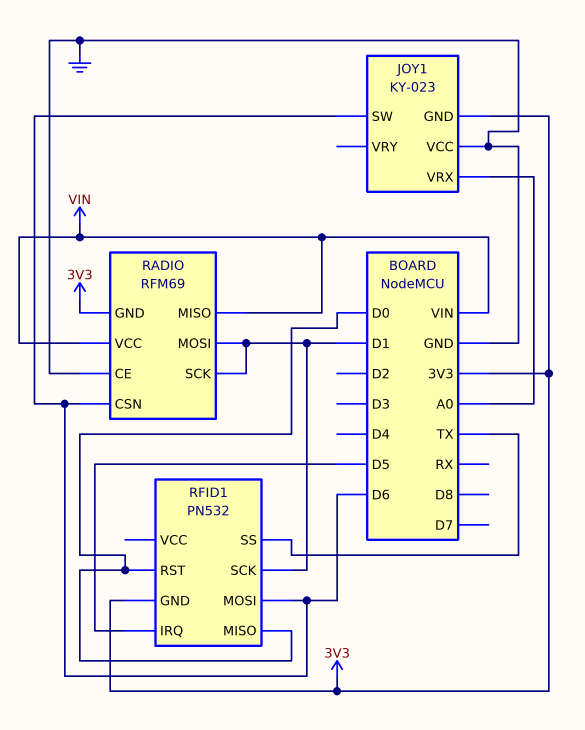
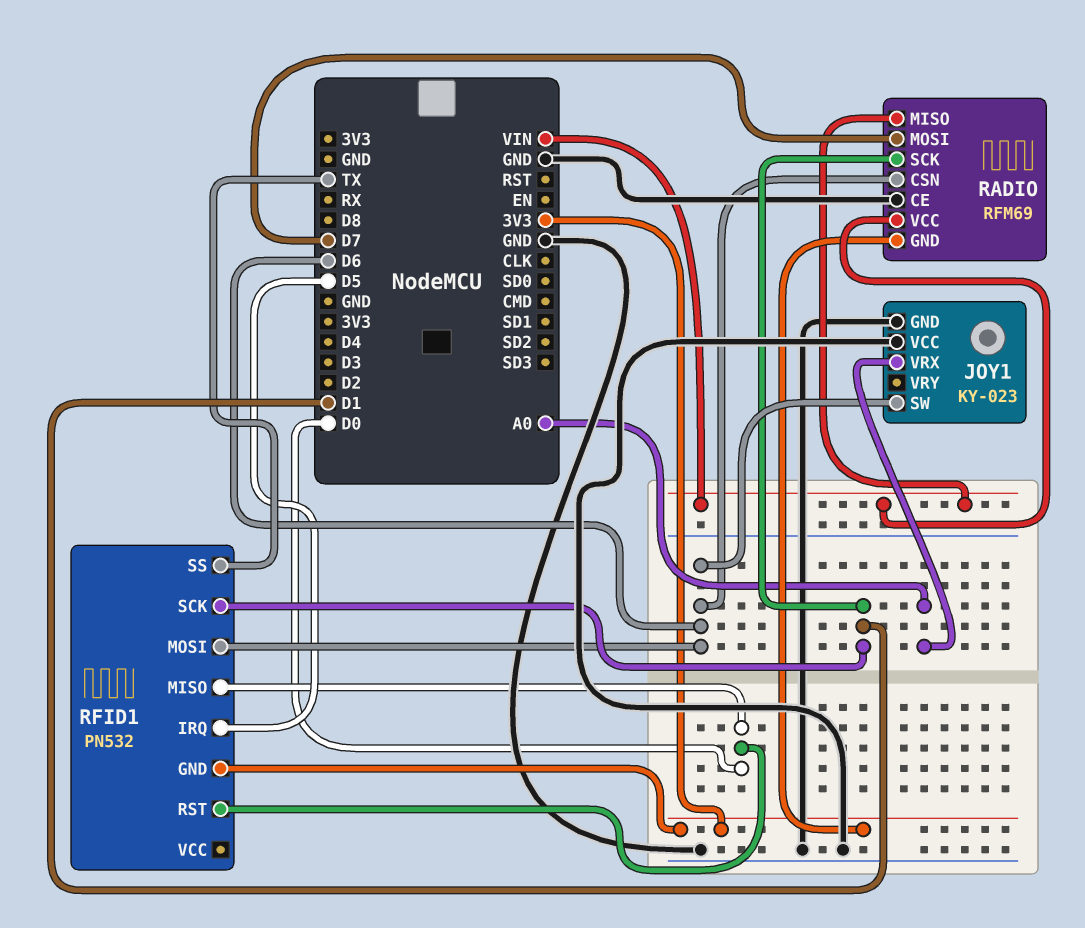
JOY1 pin GND: 3V3 -> GND
RADIO pin MOSI: D1 -> D7

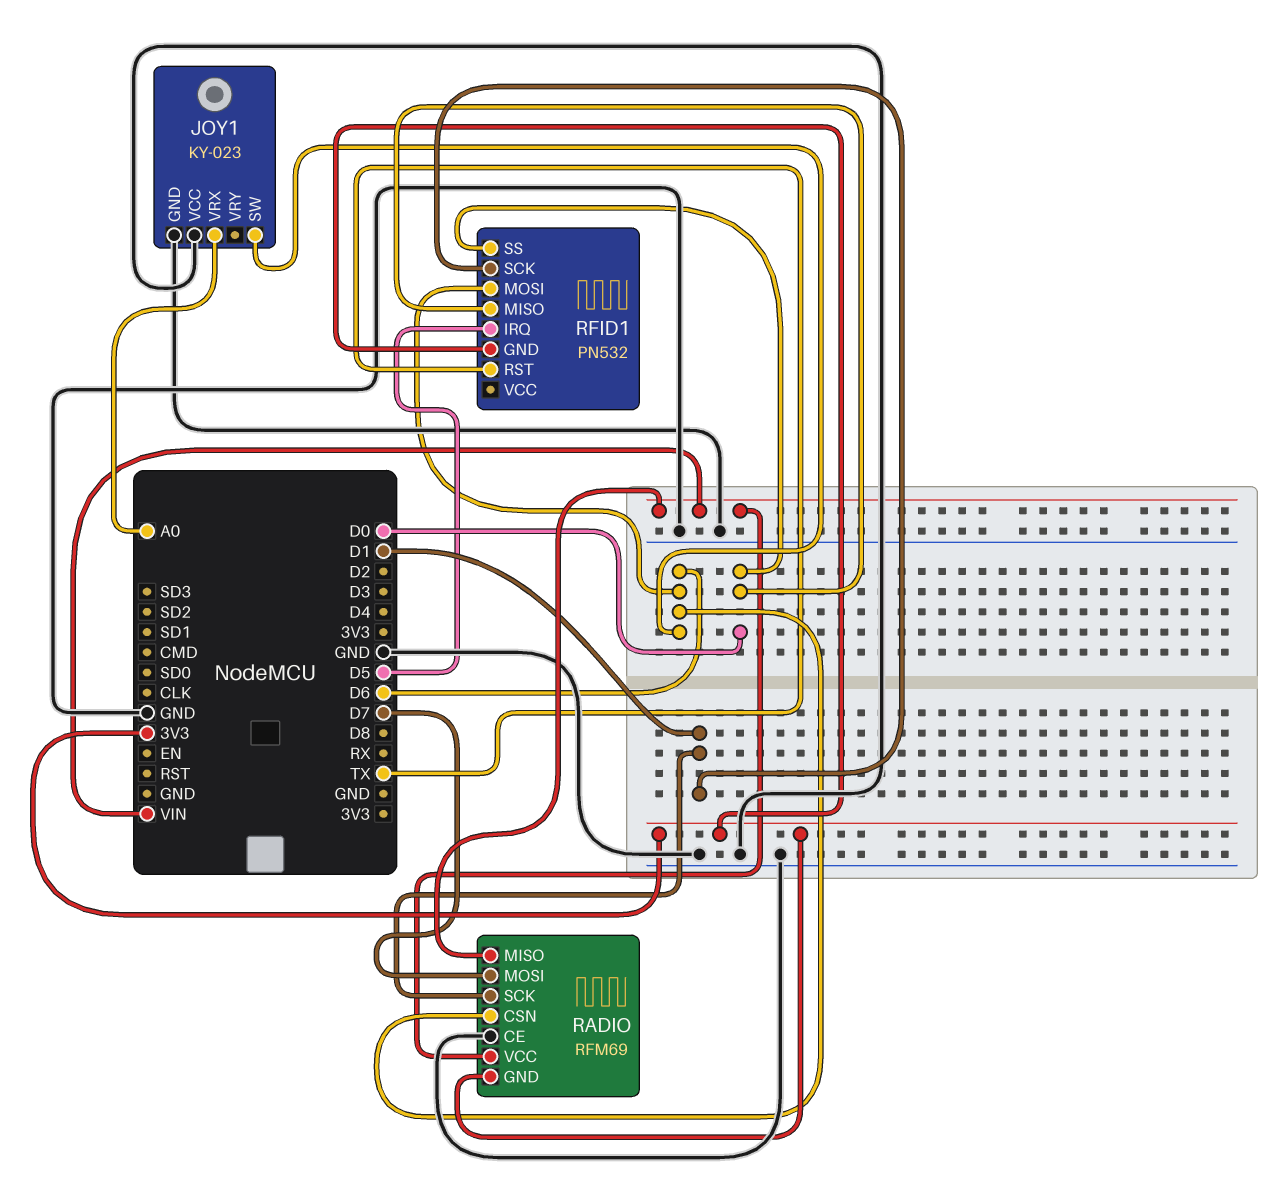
RFID1 pin RST: D0 -> TX
RFID1 pin SS: TX -> D0

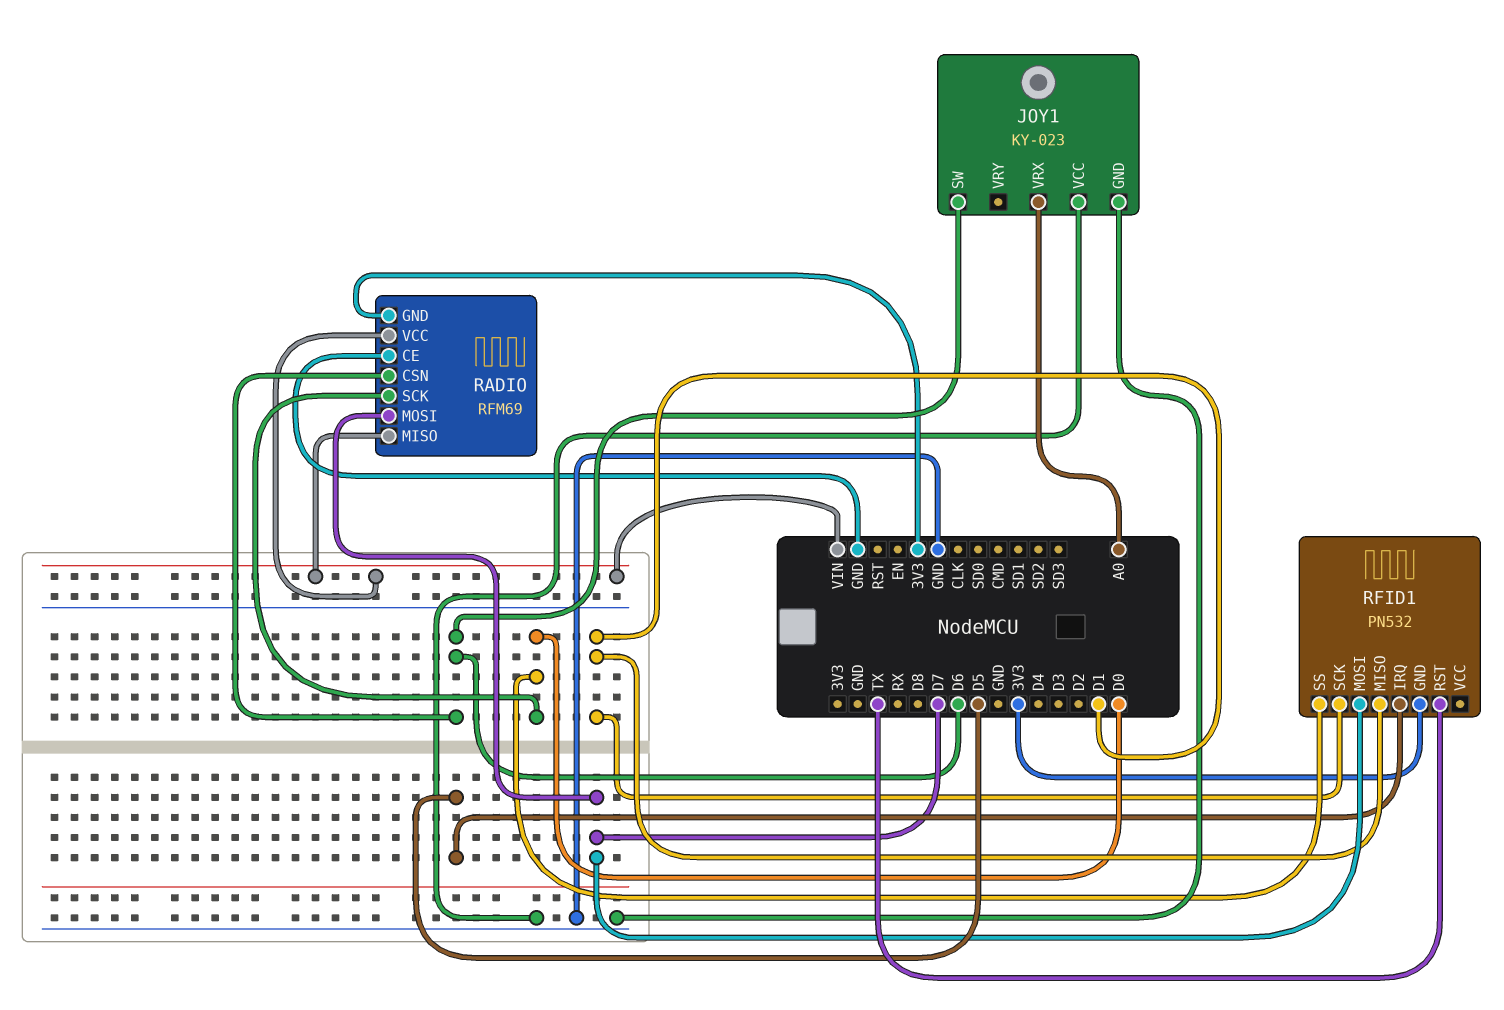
RADIO pin SCK: D1 -> D0
RFID1 pin MISO: D0 -> D1
RFID1 pin MOSI: D6 -> D7

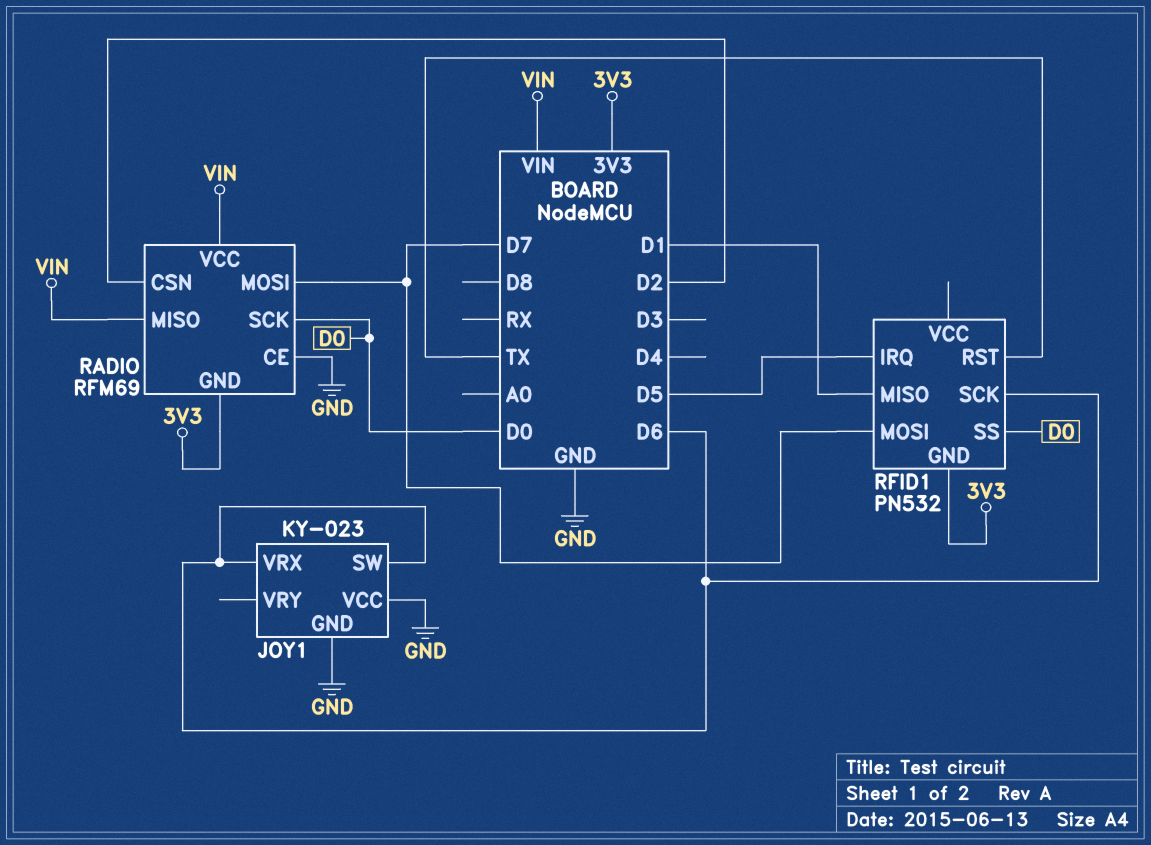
JOY1 pin VRX: A0 -> D6
RADIO pin CSN: D6 -> D2
RFID1 pin SCK: D1 -> D6

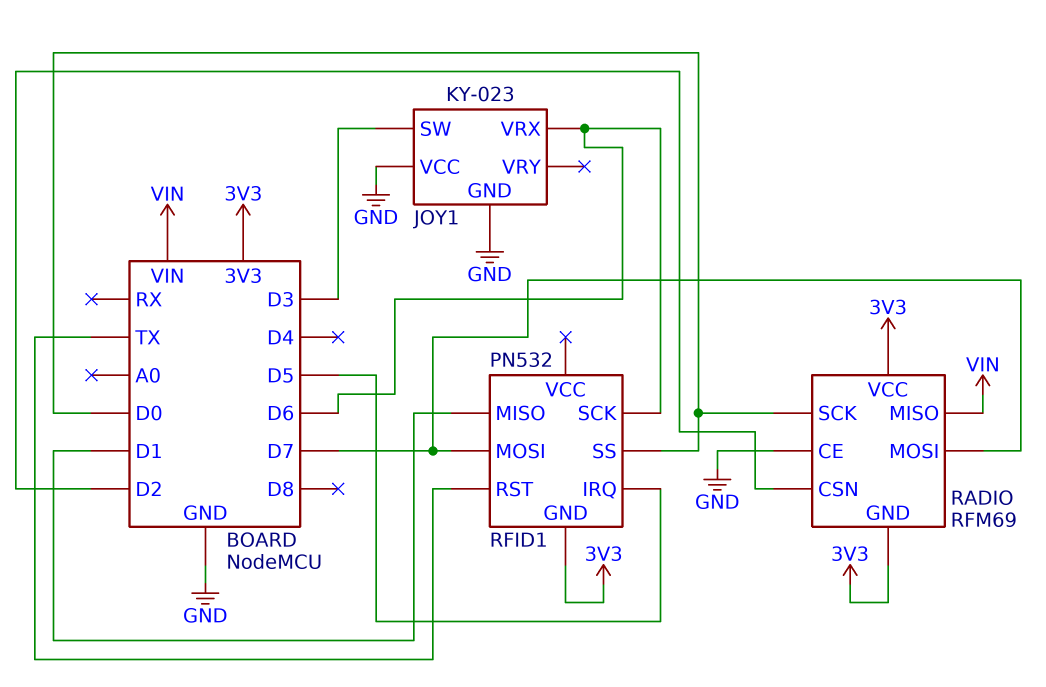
JOY1 pin SW: D6 -> D3
RADIO pin VCC: VIN -> 3V3

